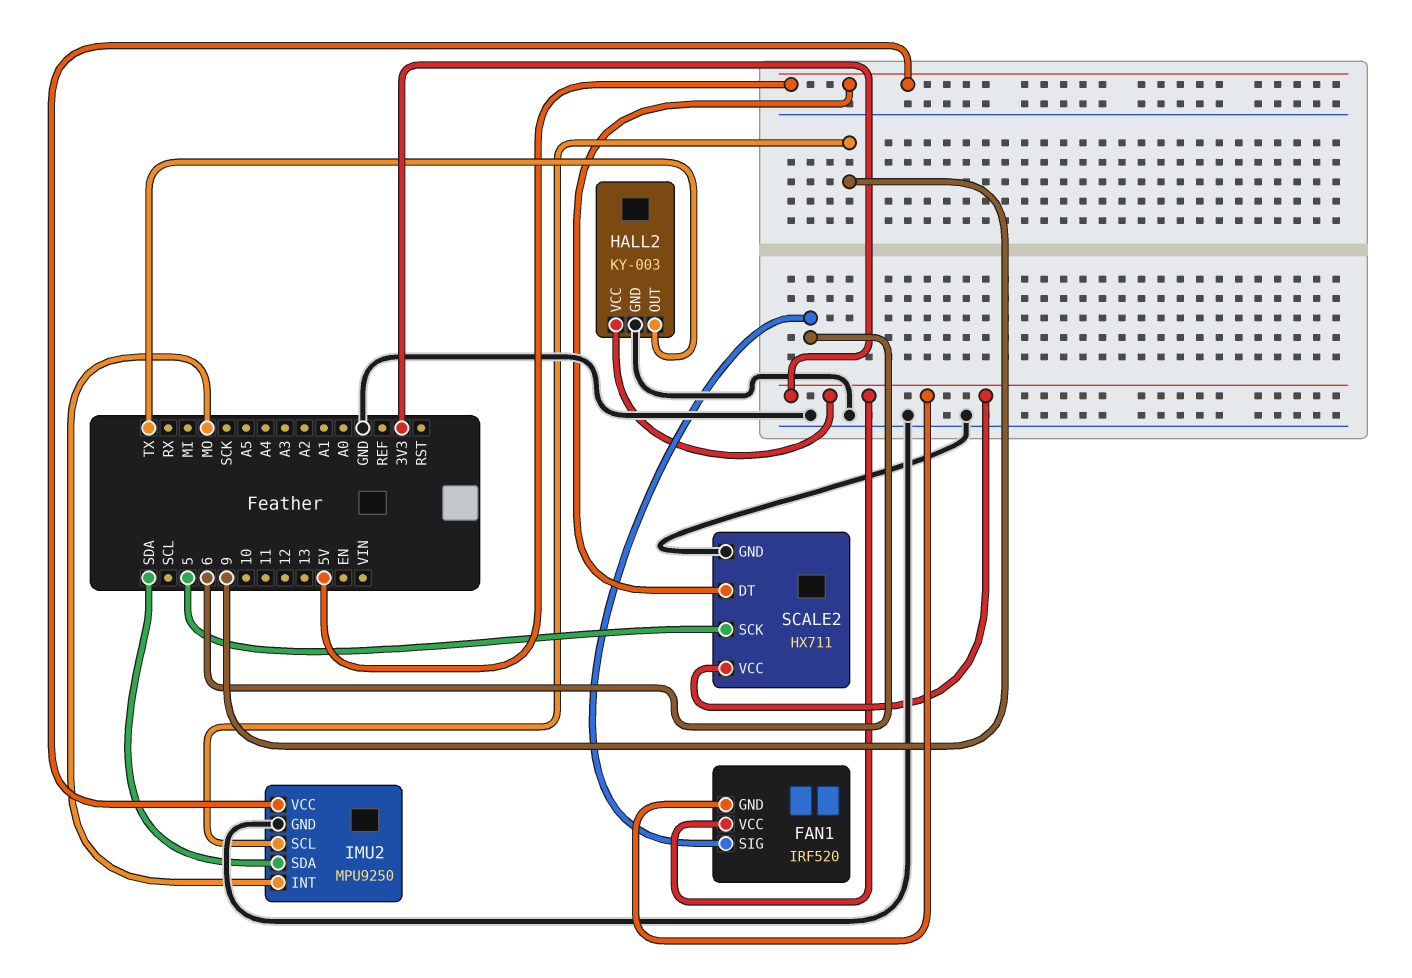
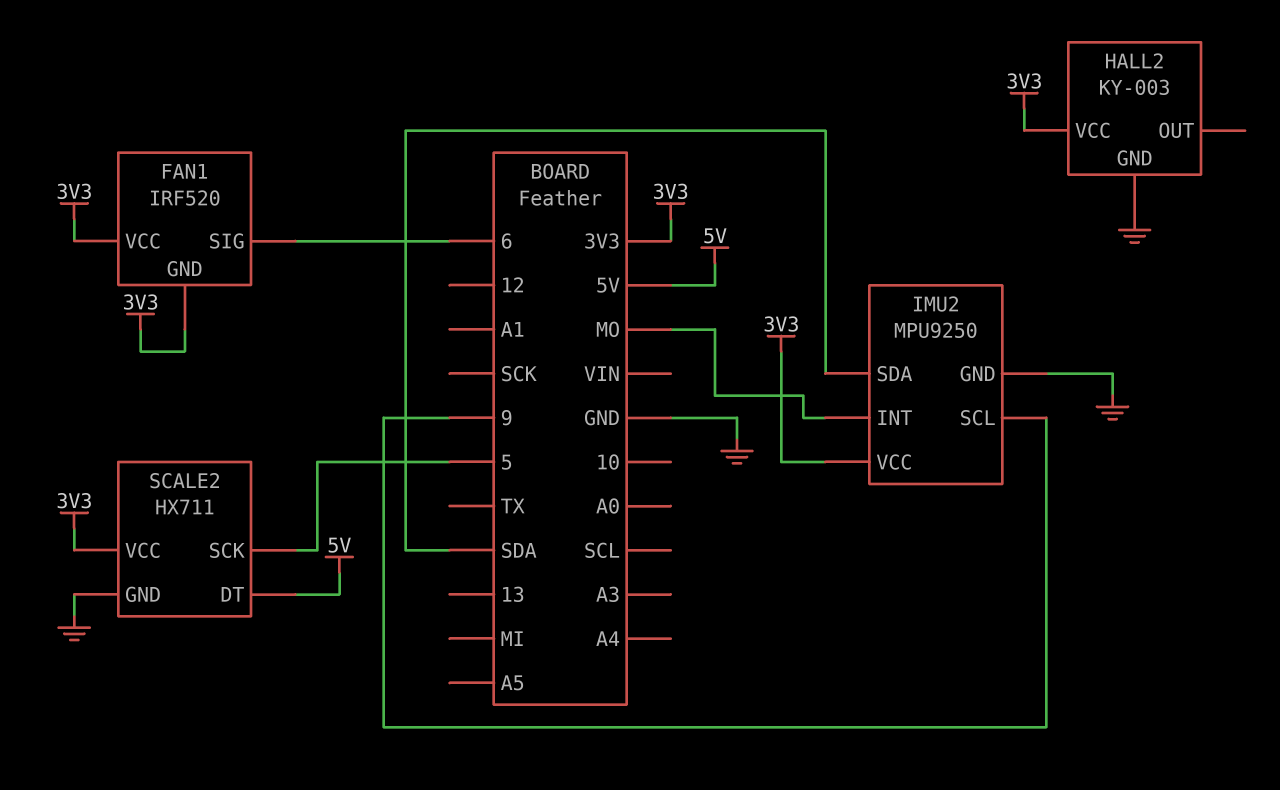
HALL2 pin OUT: TX -> none
IMU2 pin VCC: 5V -> 3V3

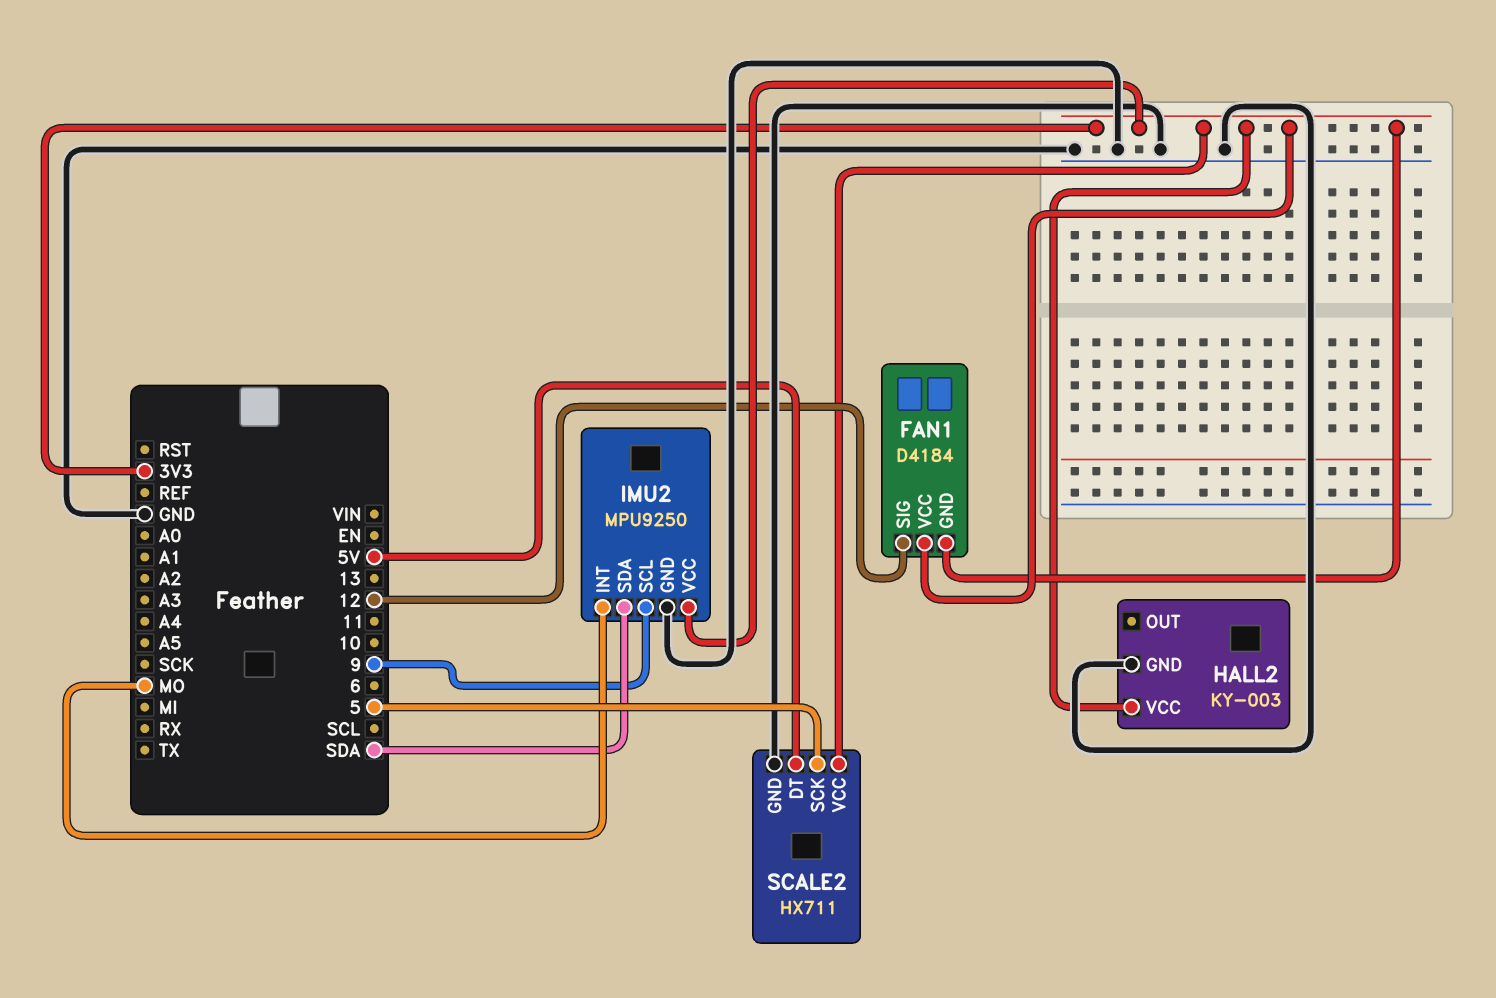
FAN1: IRF520 -> D4184
FAN1 pin SIG: 6 -> 12

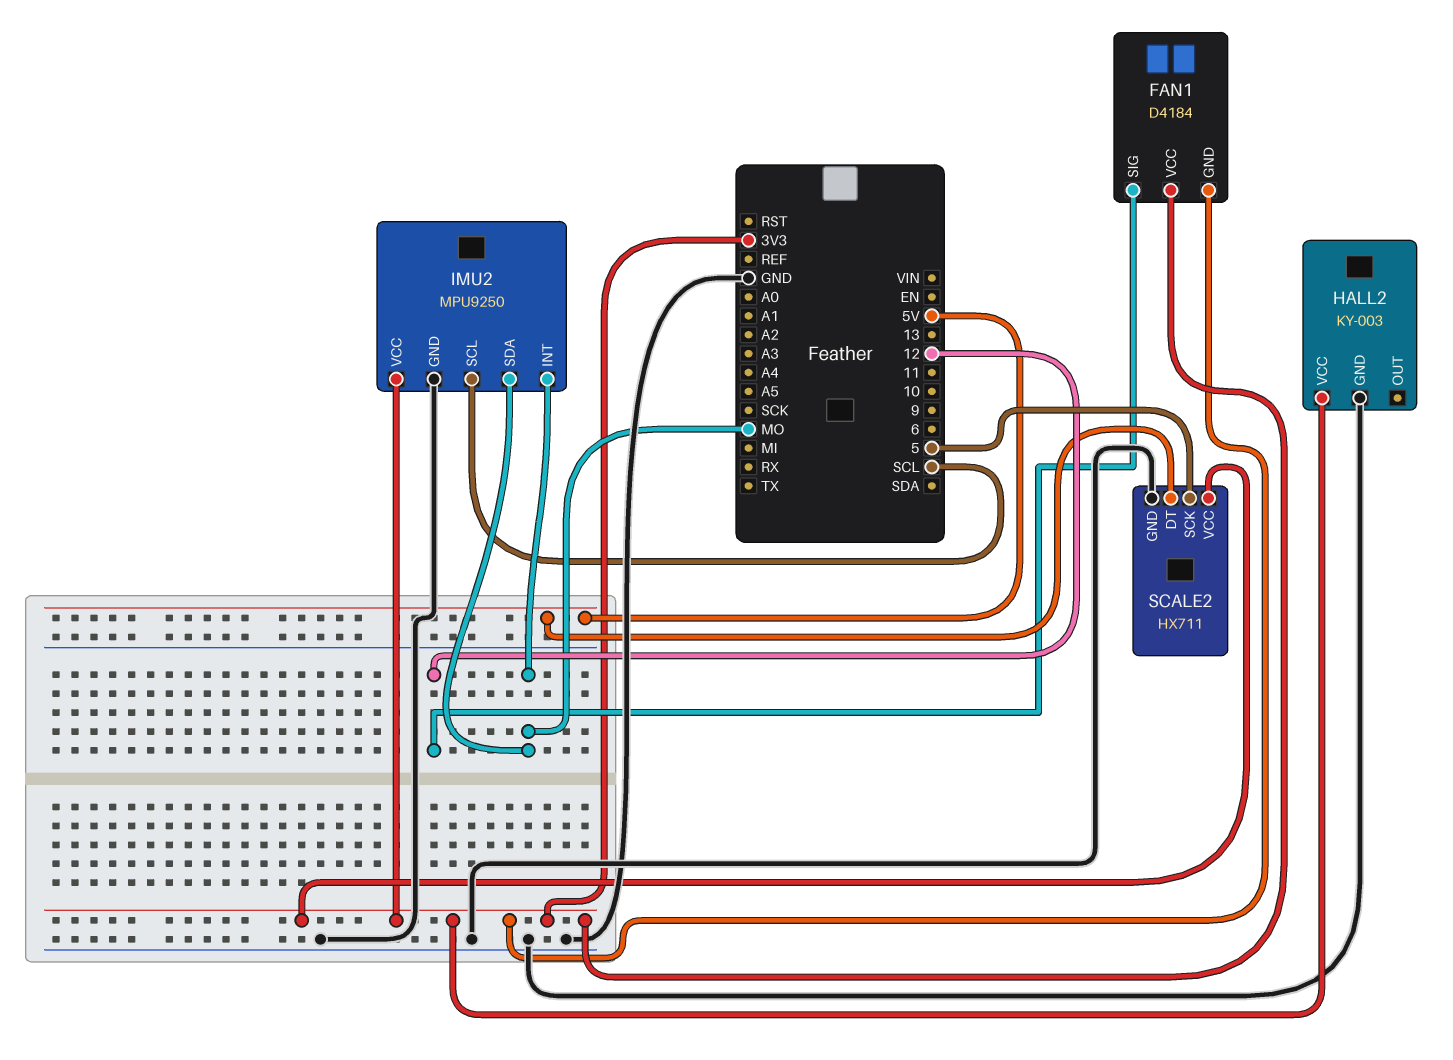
IMU2 pin SCL: 9 -> SCL
IMU2 pin SDA: SDA -> MO

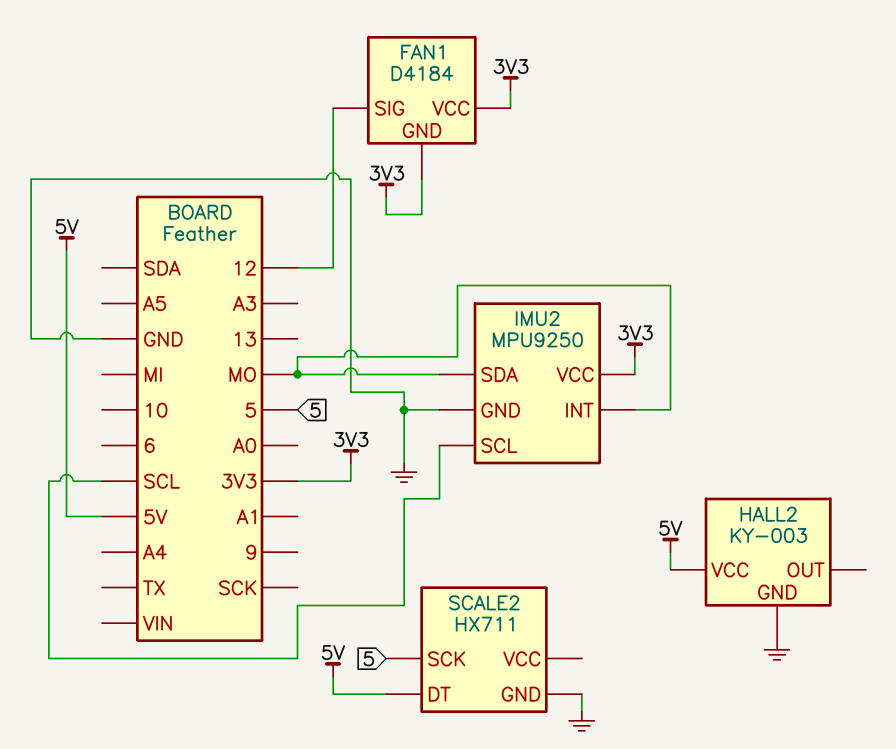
HALL2 pin VCC: 3V3 -> 5V
SCALE2 pin VCC: 3V3 -> none

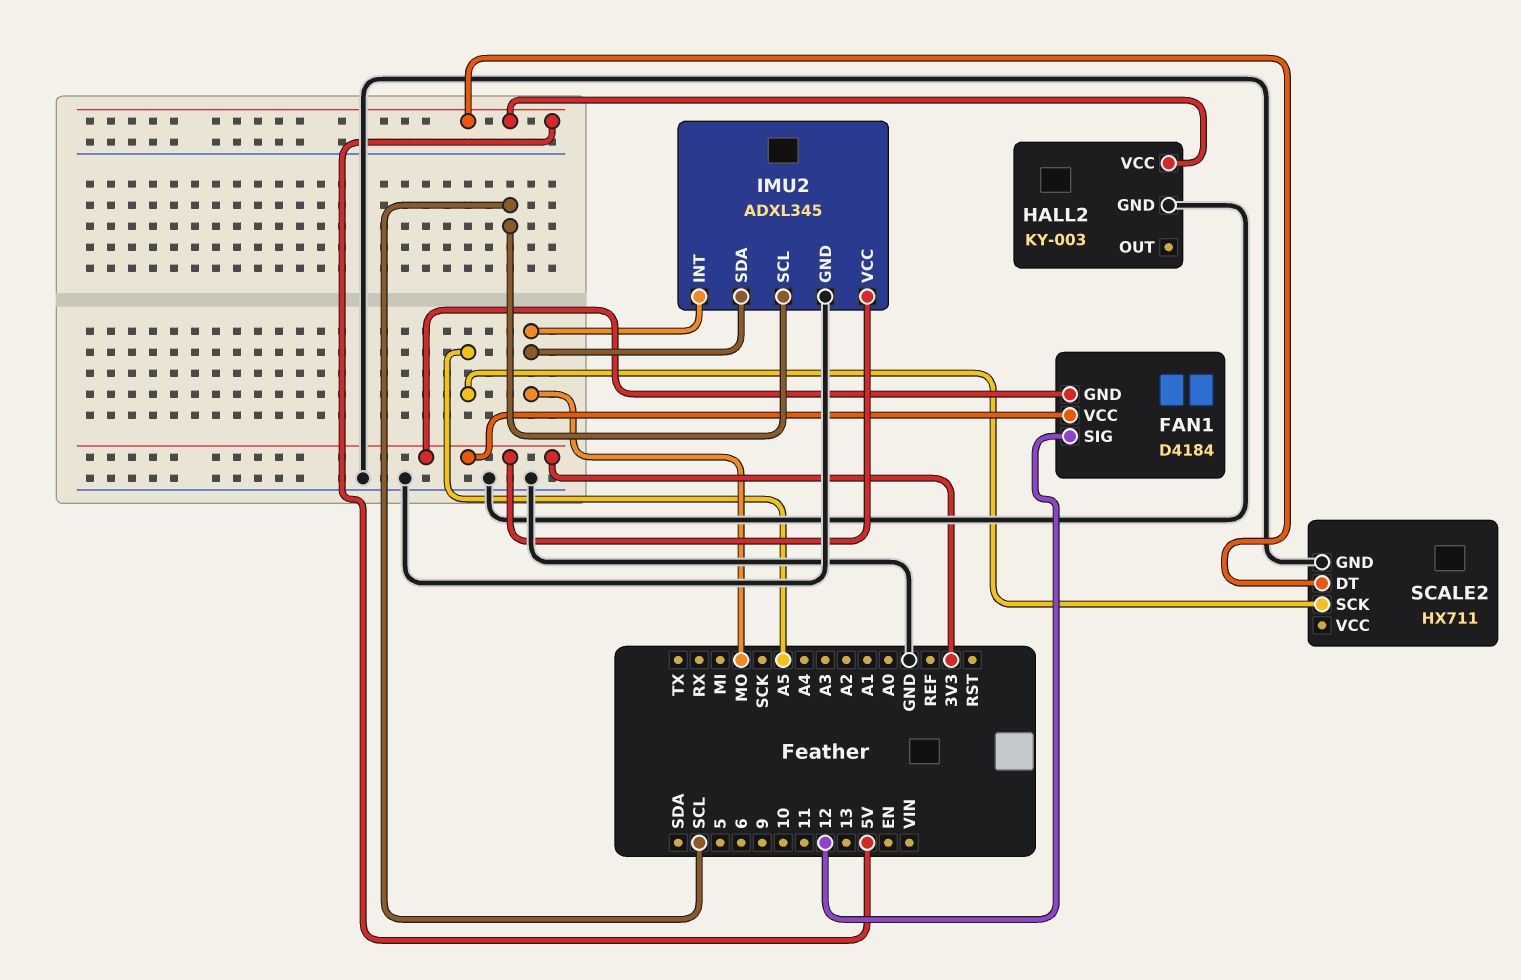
IMU2: MPU9250 -> ADXL345
SCALE2 pin SCK: 5 -> A5

